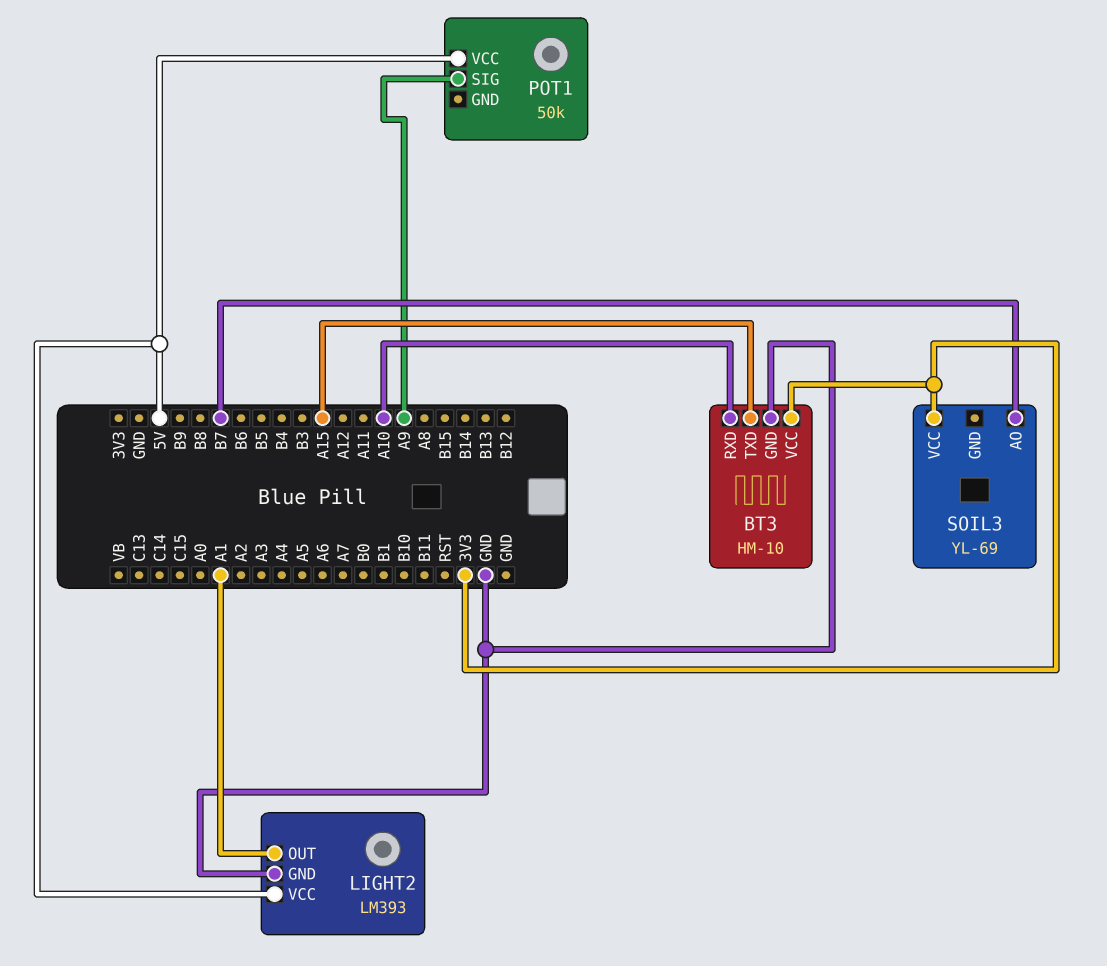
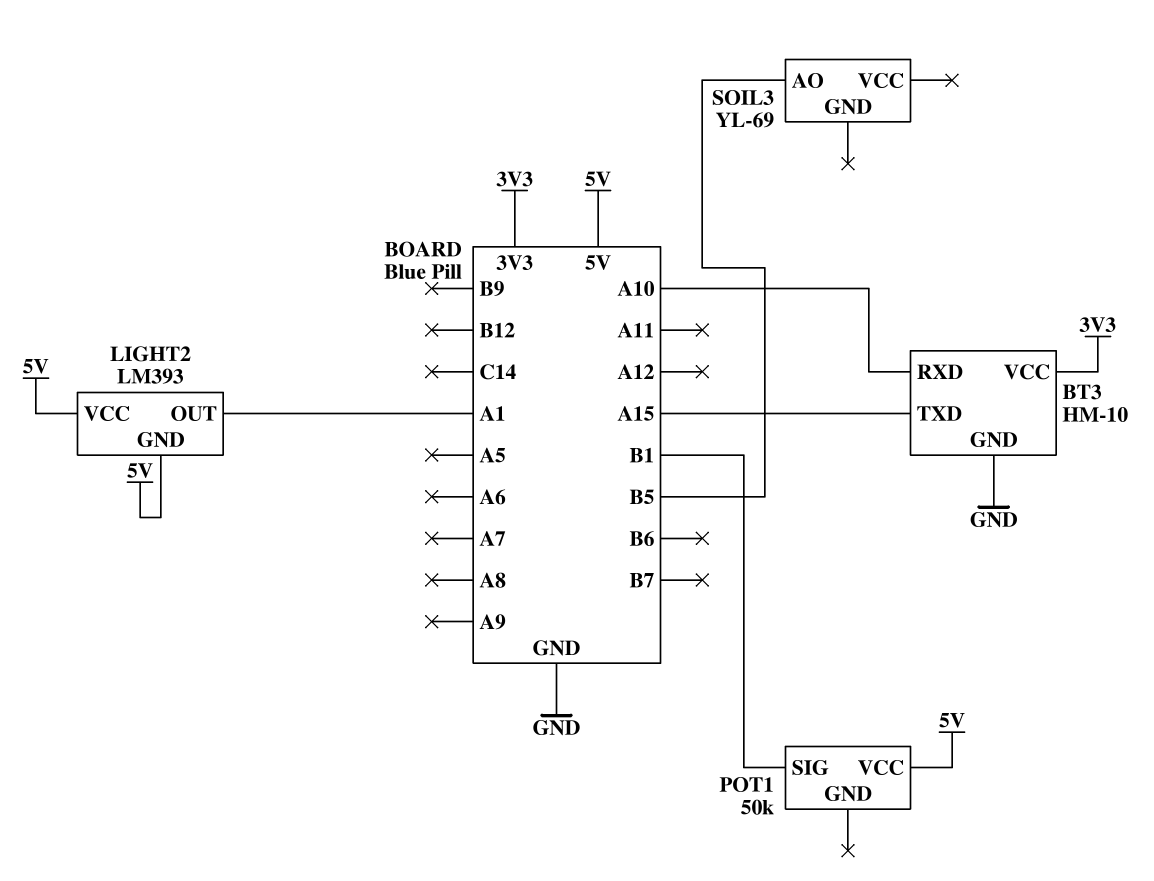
LIGHT2 pin GND: GND -> 5V
POT1 pin SIG: A9 -> B1
SOIL3 pin AO: B7 -> B5
SOIL3 pin VCC: 3V3 -> none

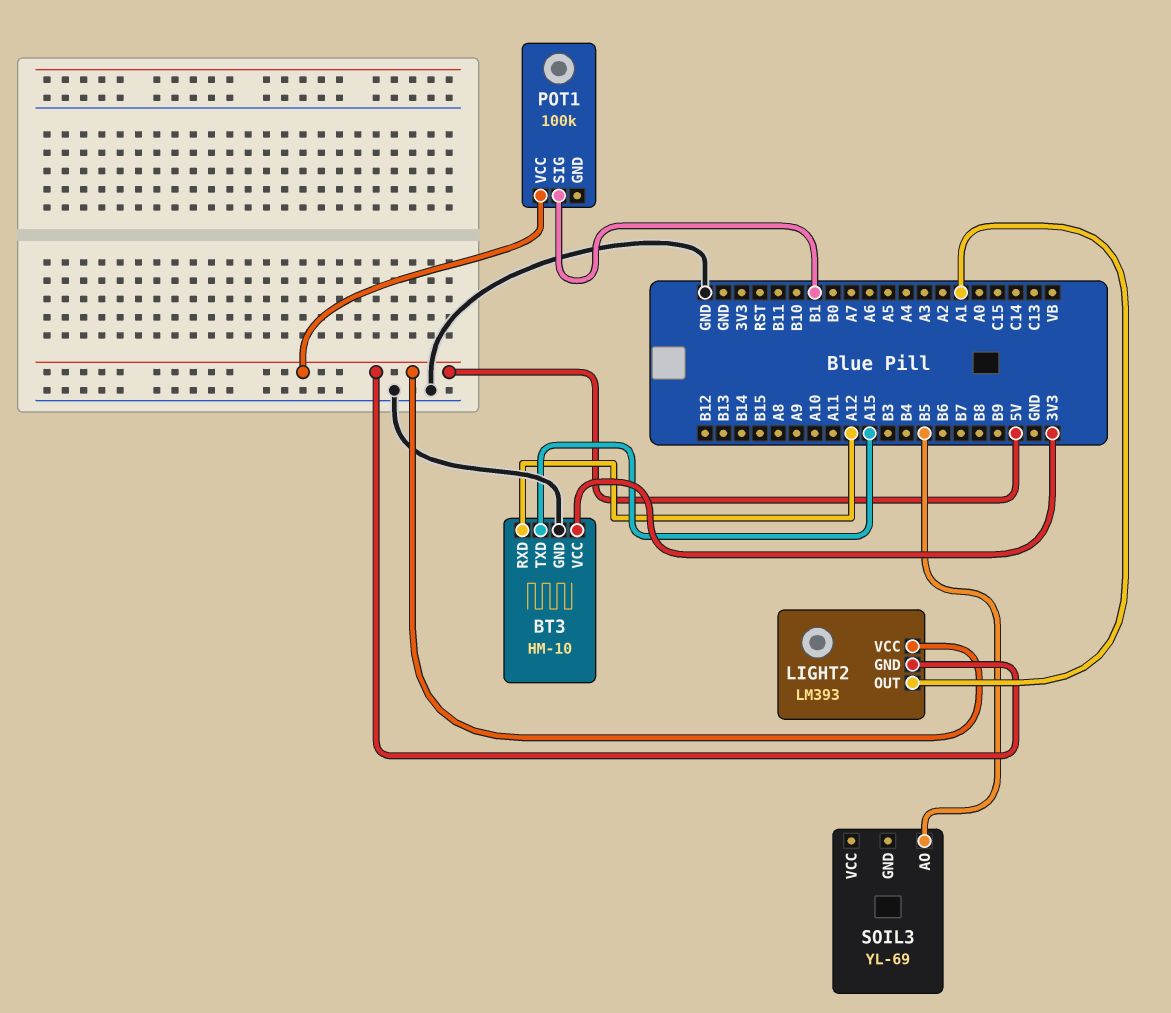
BT3 pin RXD: A10 -> A12
POT1: 50k -> 100k

